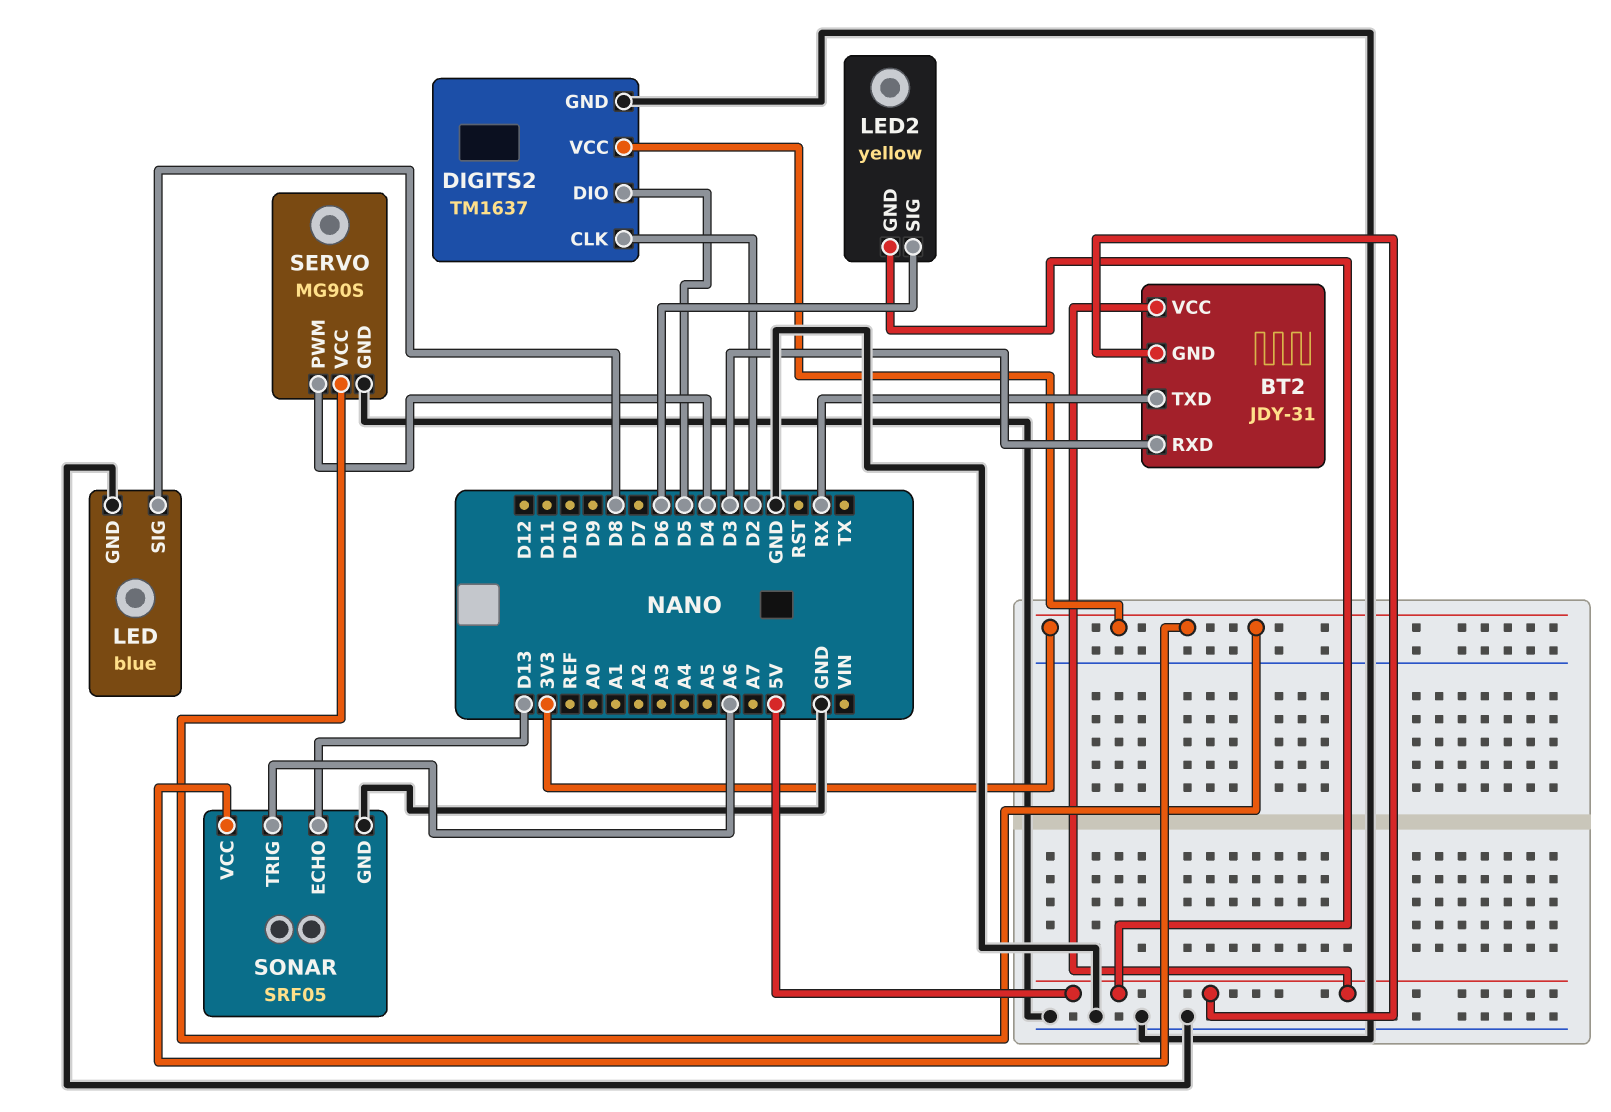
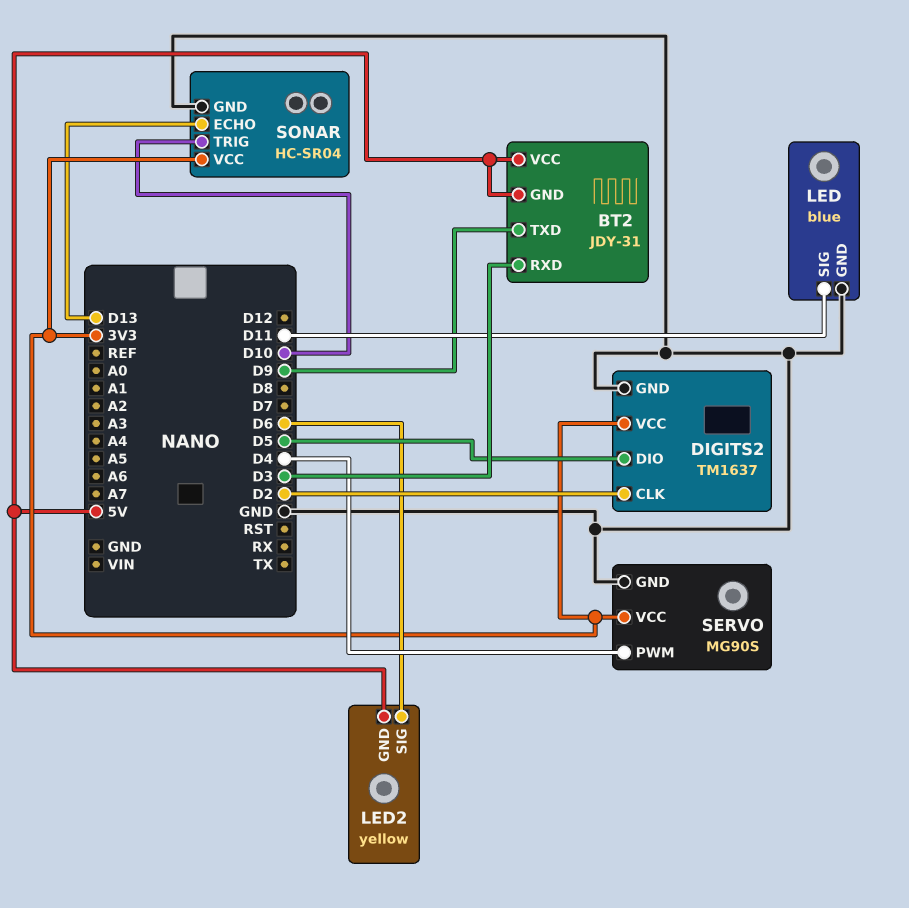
BT2 pin TXD: RX -> D9
LED pin SIG: D8 -> D11
SONAR: SRF05 -> HC-SR04
SONAR pin TRIG: A6 -> D10

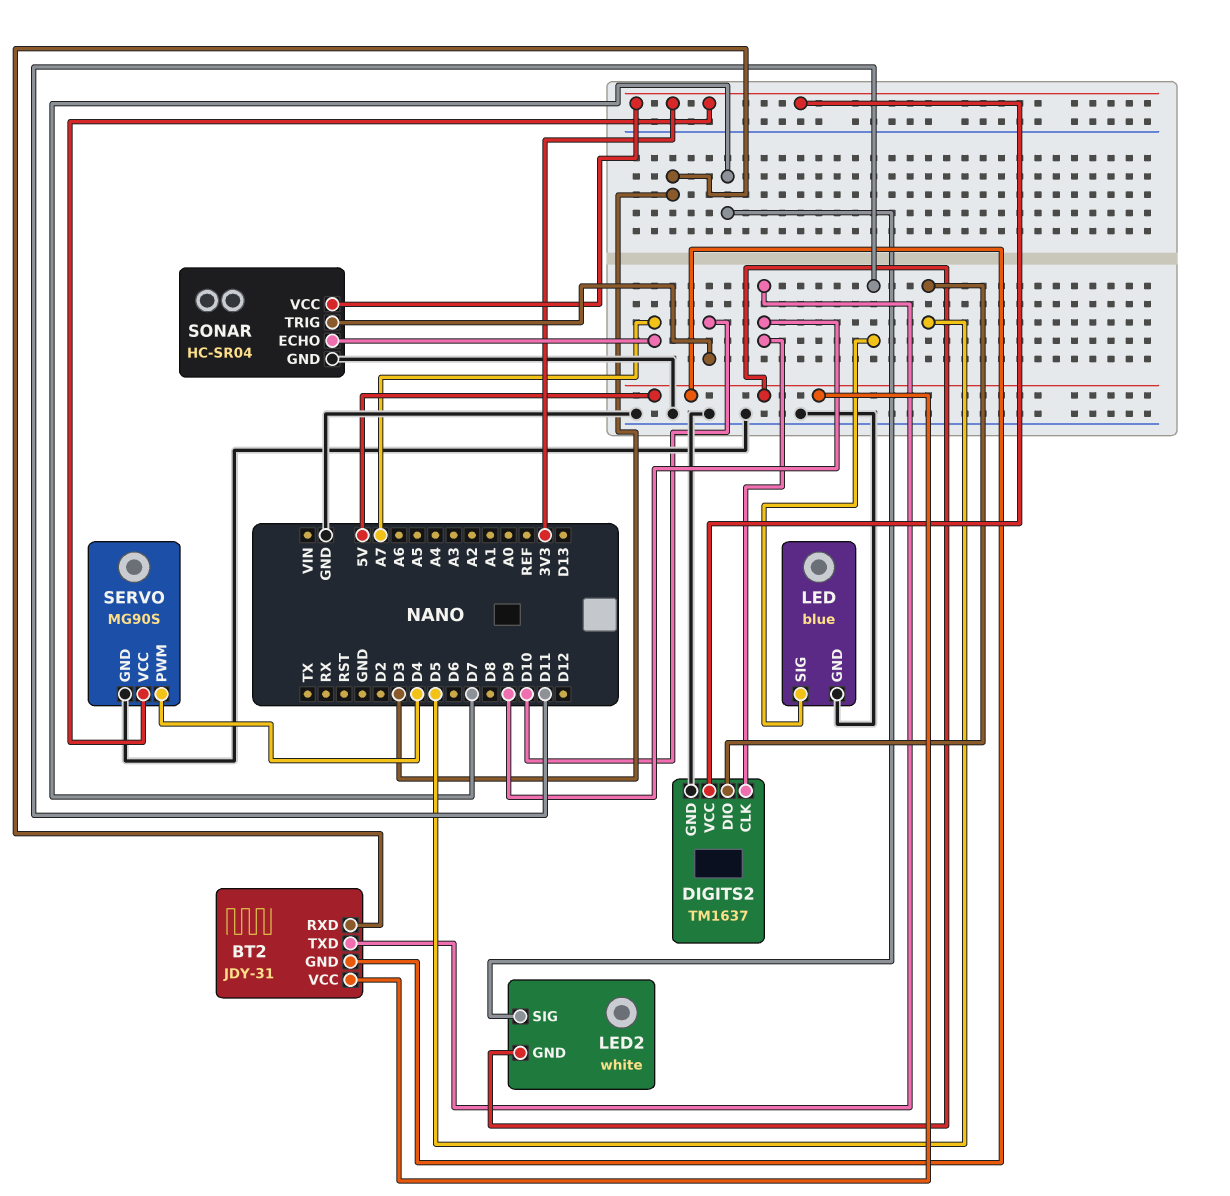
DIGITS2 pin CLK: D2 -> D9
LED2: yellow -> white
LED2 pin SIG: D6 -> D7
SONAR pin ECHO: D13 -> A7

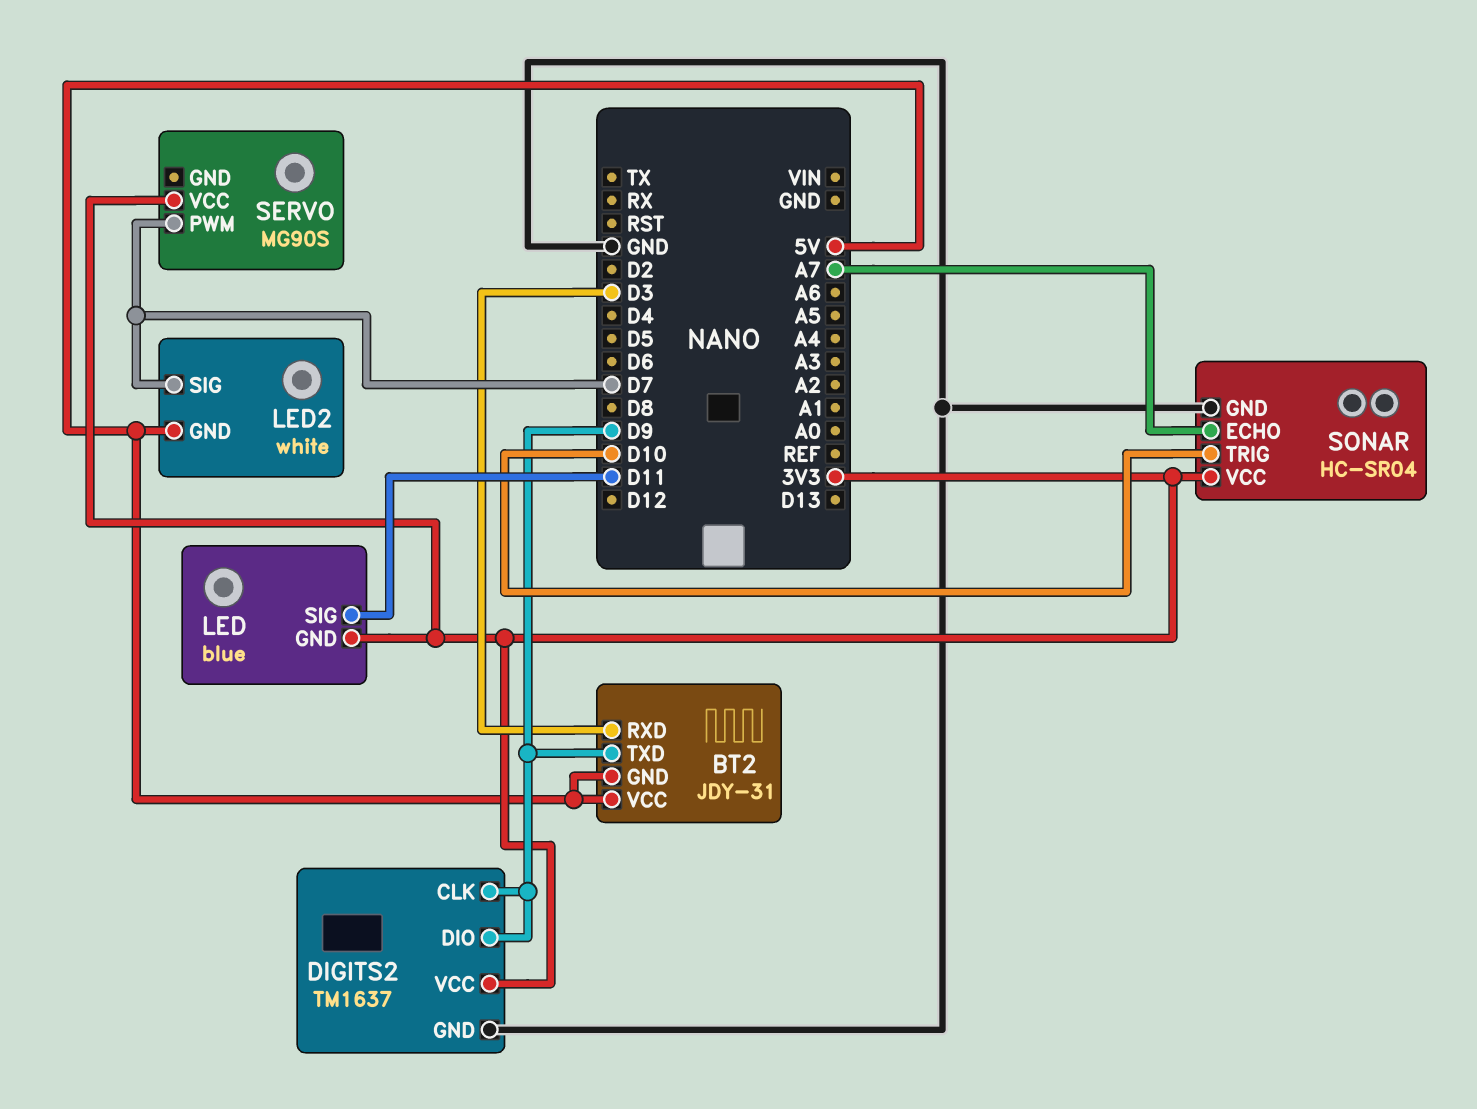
DIGITS2 pin DIO: D5 -> D9
LED pin GND: GND -> 3V3
SERVO pin GND: GND -> none
SERVO pin PWM: D4 -> D7

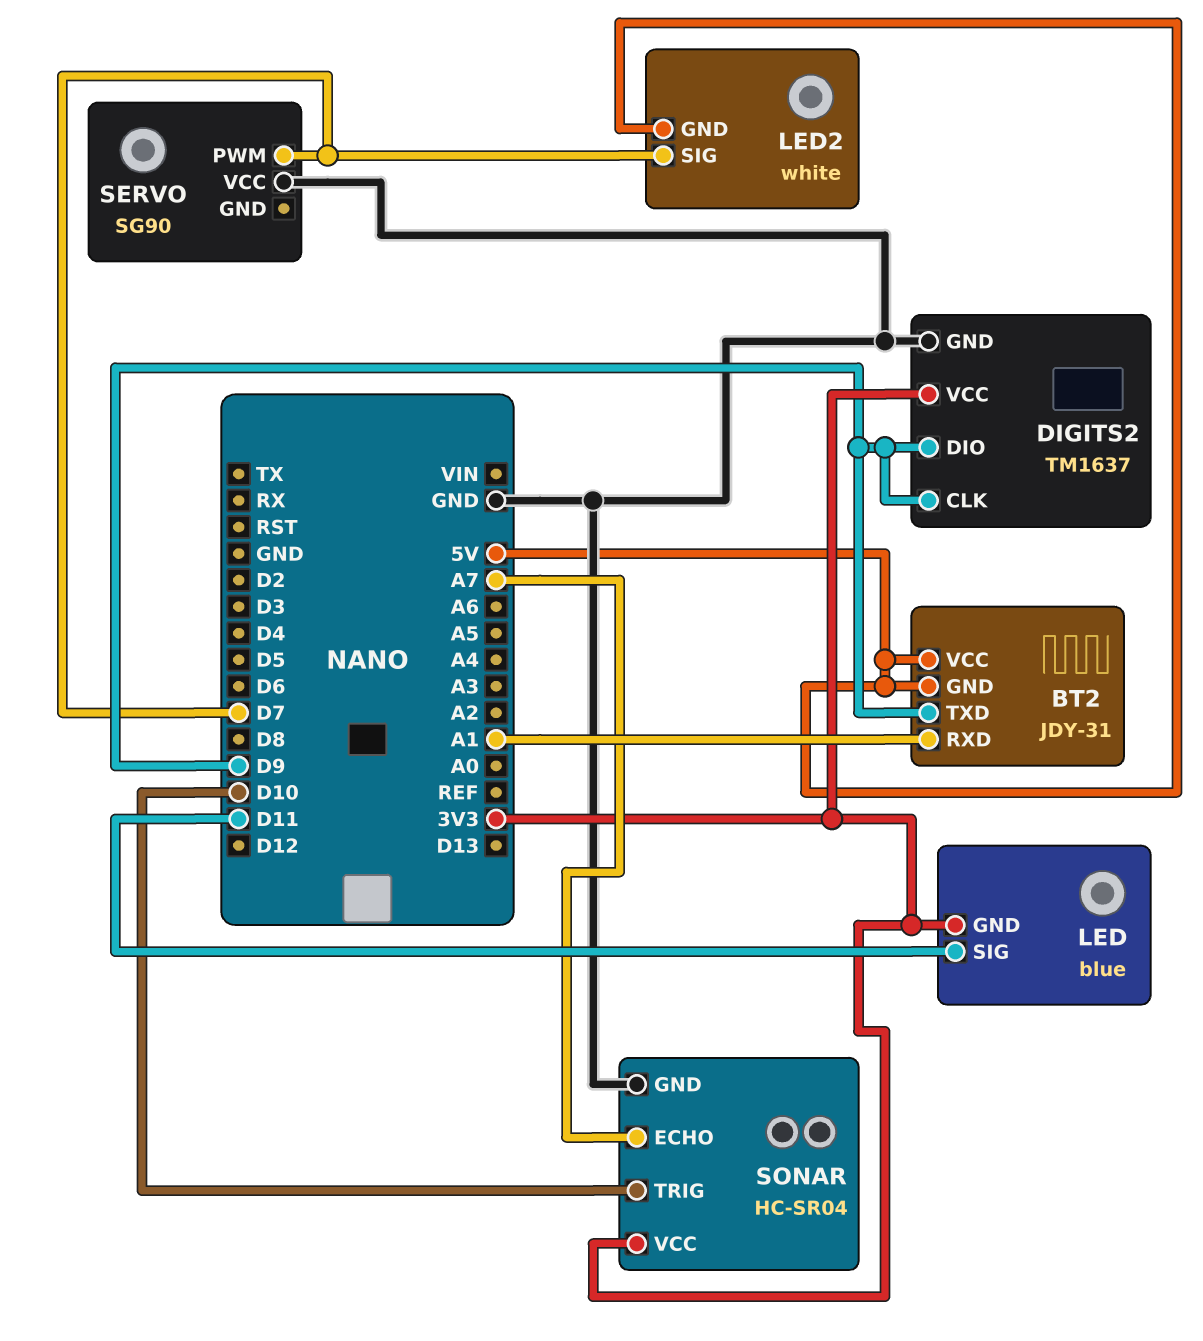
BT2 pin RXD: D3 -> A1
SERVO: MG90S -> SG90
SERVO pin VCC: 3V3 -> GND

